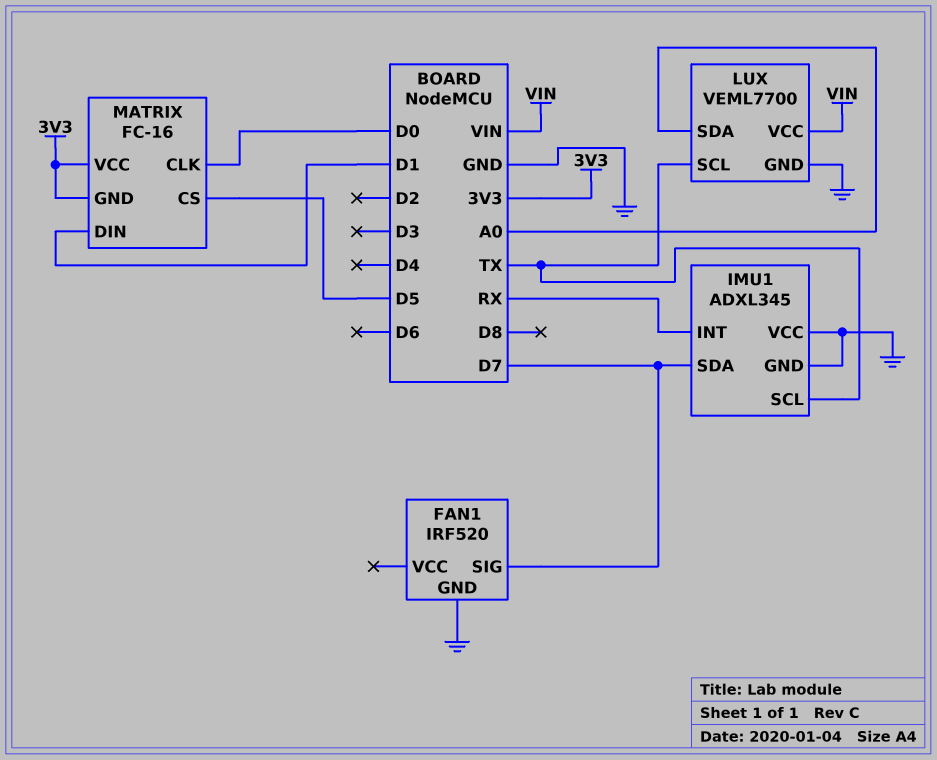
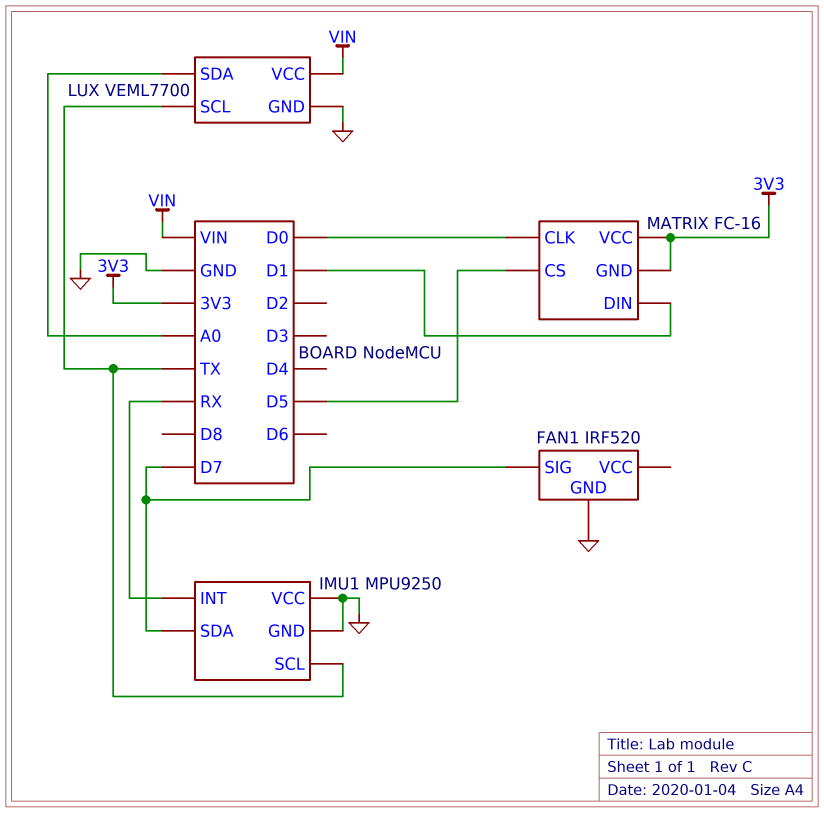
IMU1: ADXL345 -> MPU9250

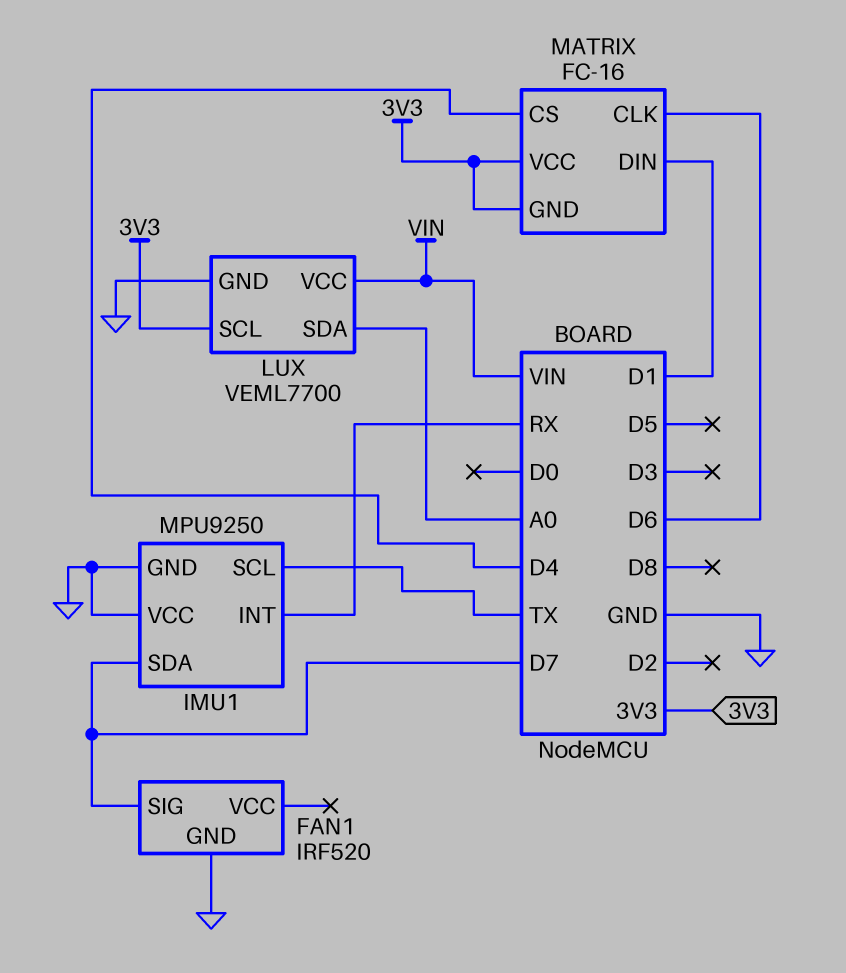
LUX pin SCL: TX -> 3V3
MATRIX pin CLK: D0 -> D6
MATRIX pin CS: D5 -> D4

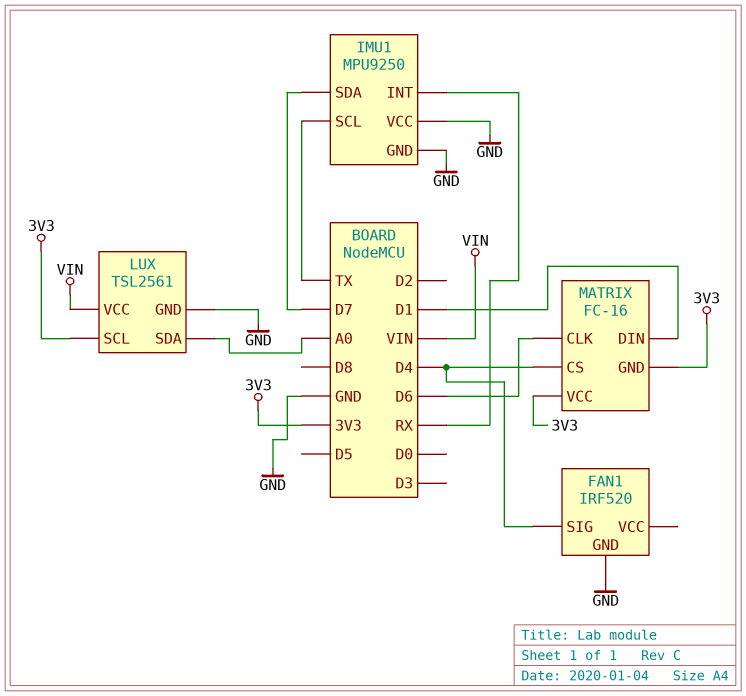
FAN1 pin SIG: D7 -> D4
LUX: VEML7700 -> TSL2561

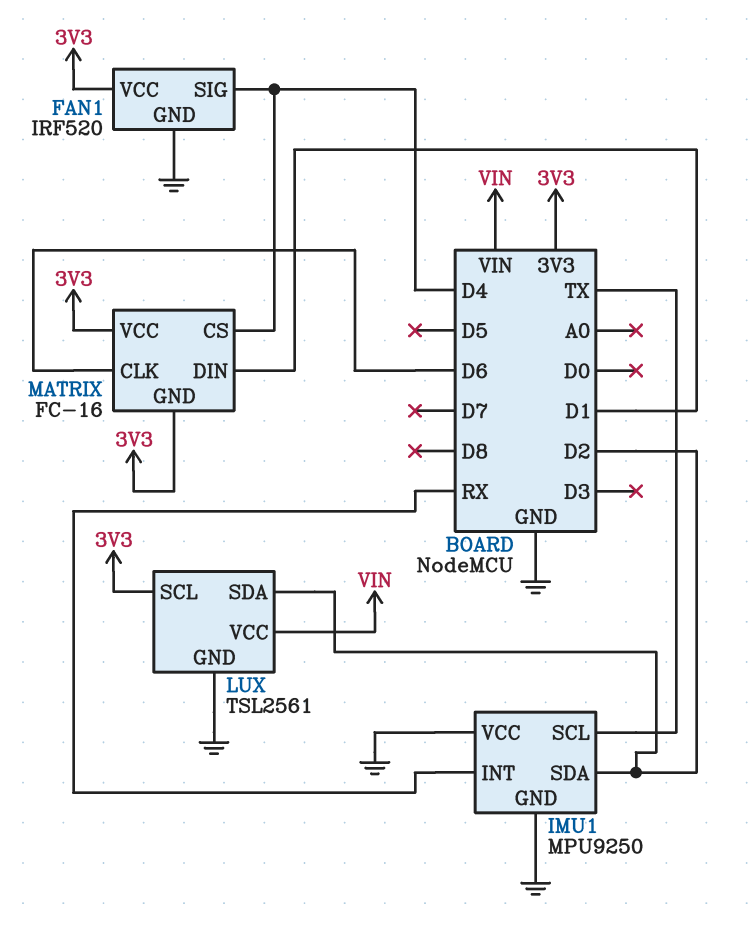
FAN1 pin VCC: none -> 3V3
IMU1 pin SDA: D7 -> D2
LUX pin SDA: A0 -> D2

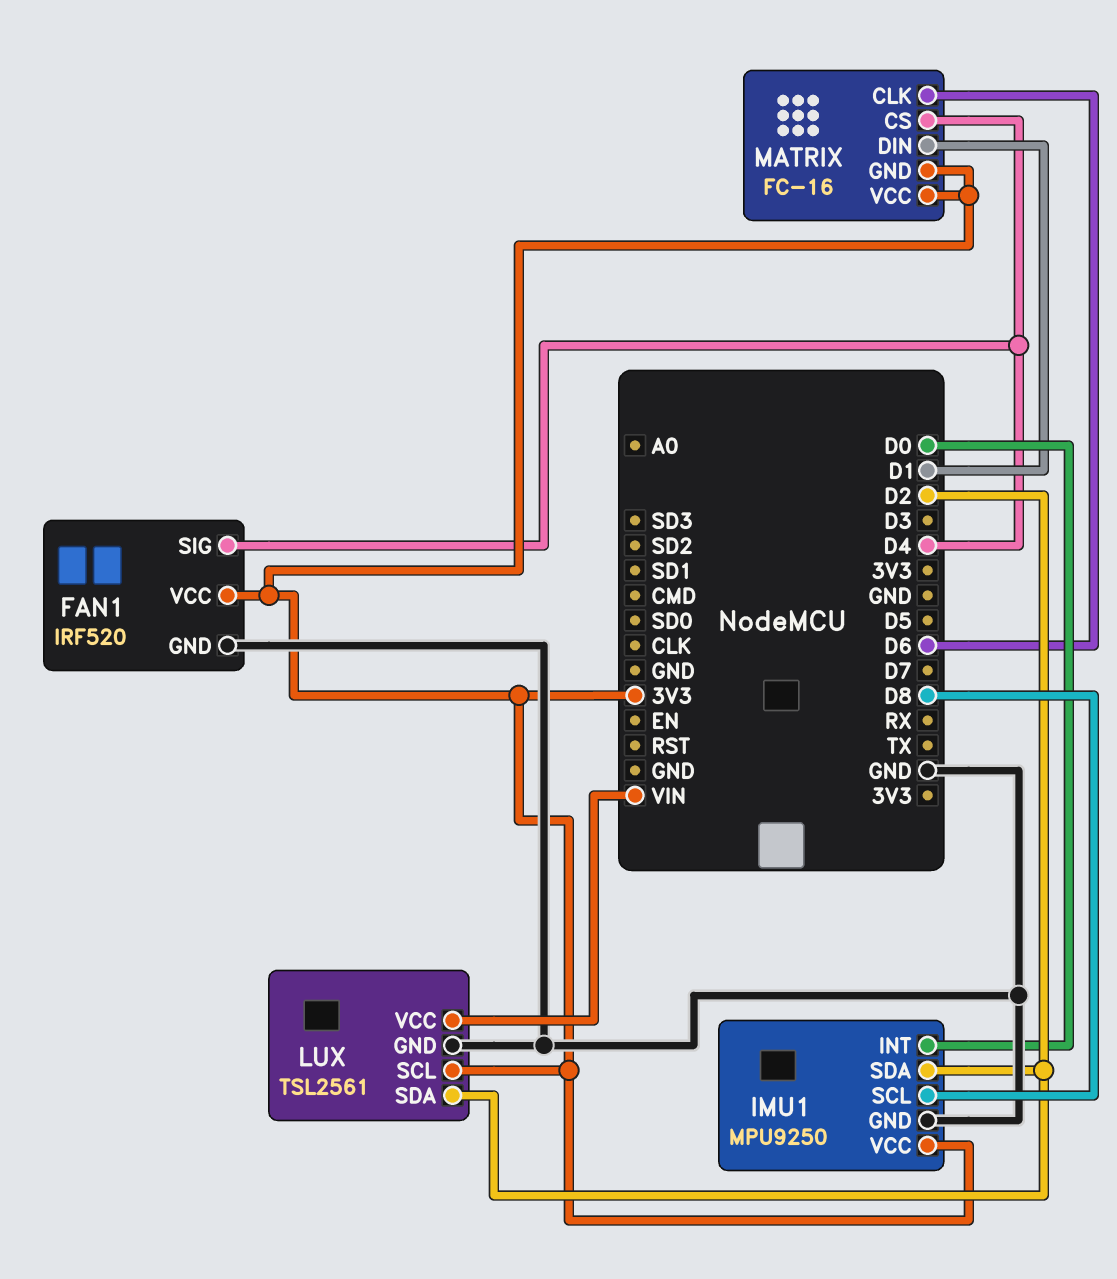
IMU1 pin INT: RX -> D0
IMU1 pin SCL: TX -> D8
IMU1 pin VCC: GND -> 3V3

